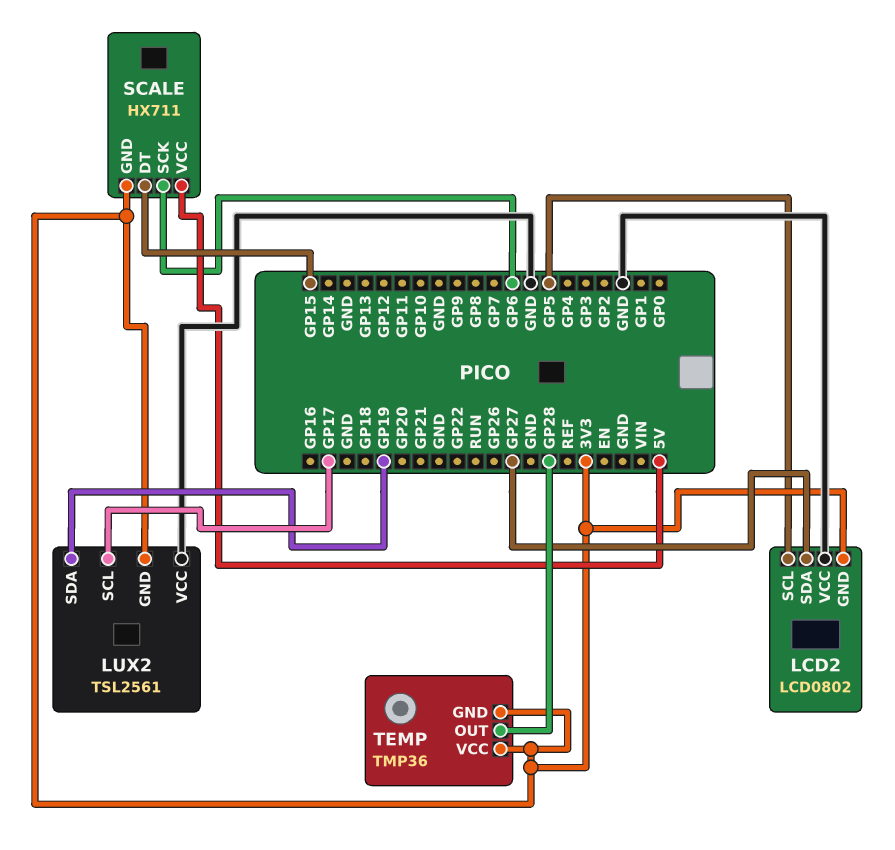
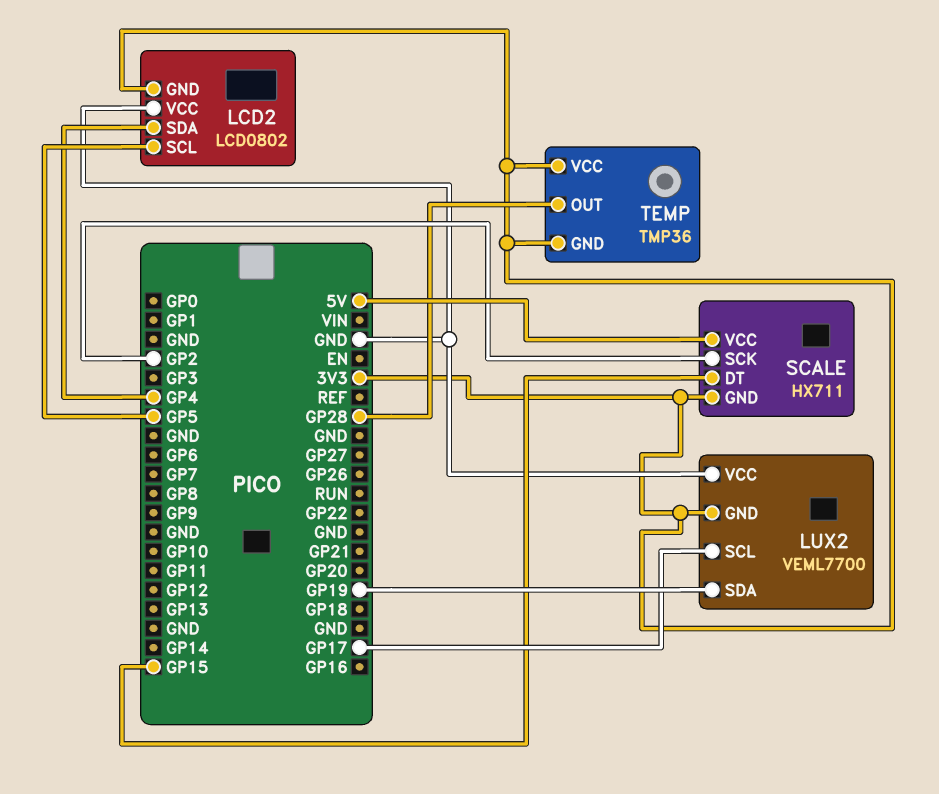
LCD2 pin SDA: GP27 -> GP4
LUX2: TSL2561 -> VEML7700
SCALE pin SCK: GP6 -> GP2

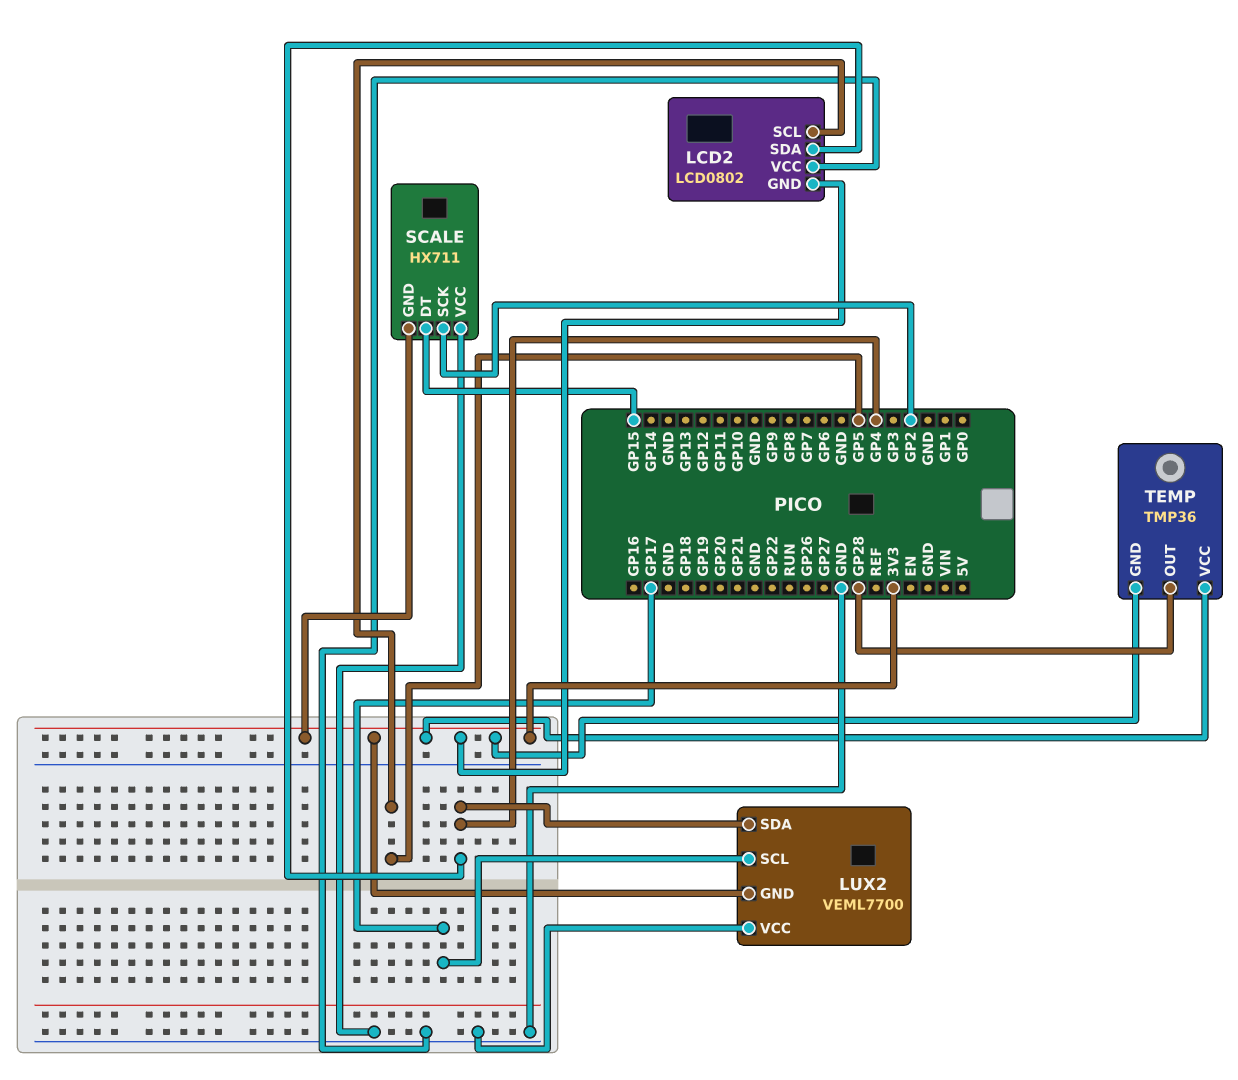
LUX2 pin SDA: GP19 -> GP4
SCALE pin VCC: 5V -> GND

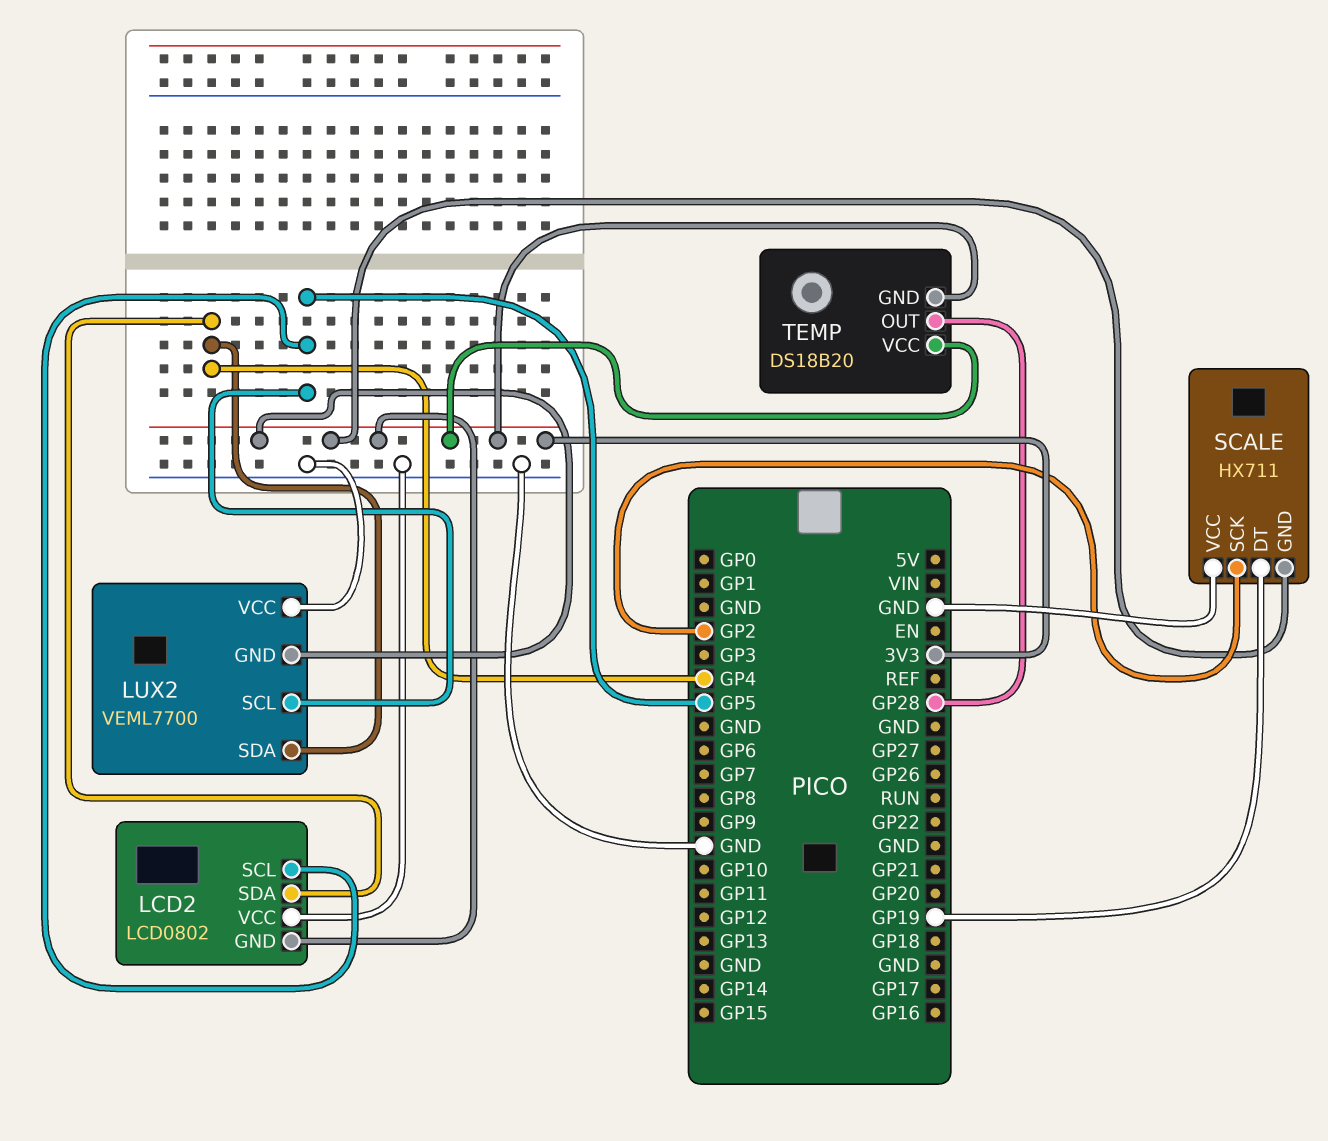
LUX2 pin SCL: GP17 -> GP5
SCALE pin DT: GP15 -> GP19
TEMP: TMP36 -> DS18B20

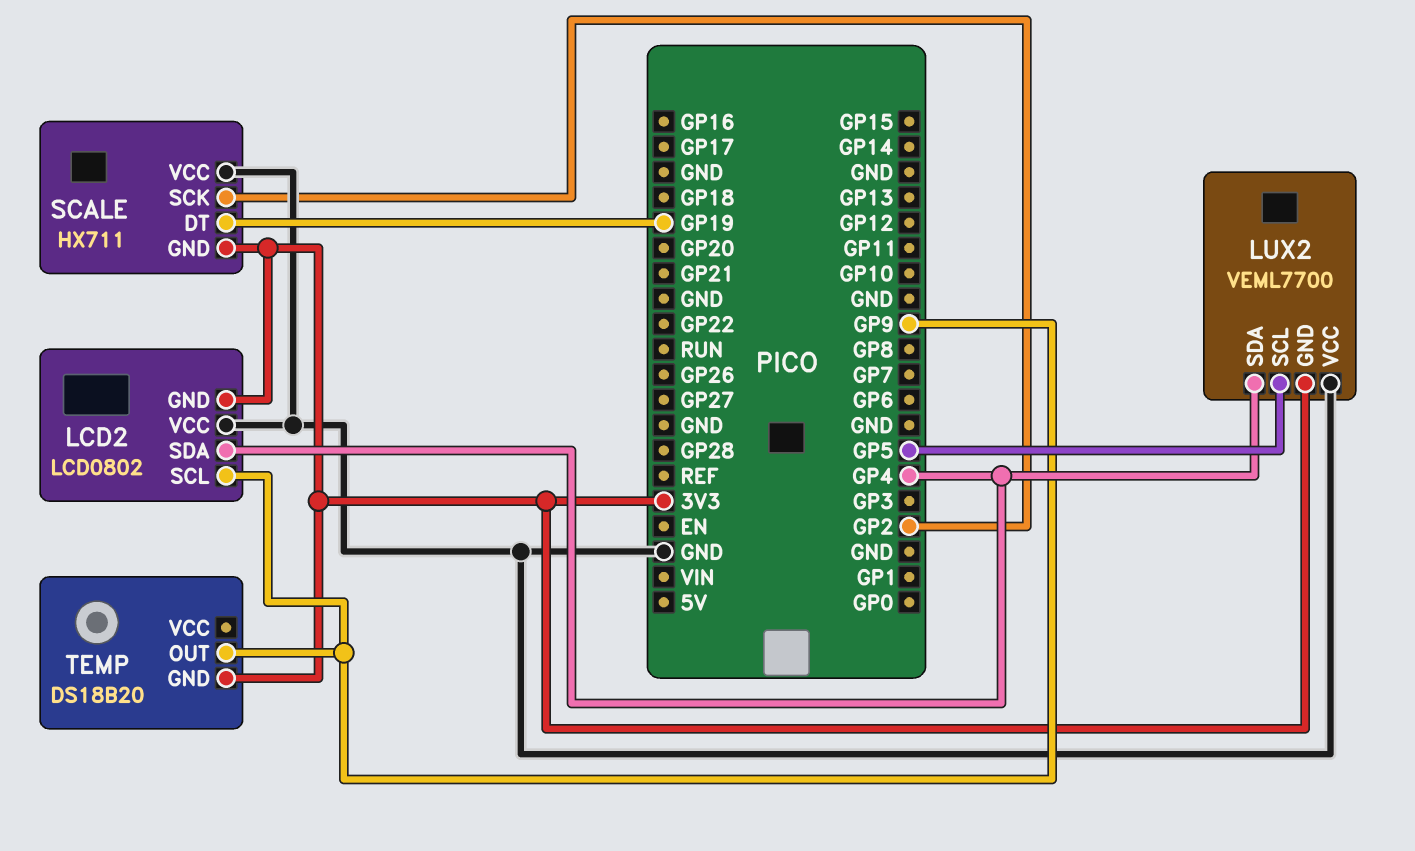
LCD2 pin SCL: GP5 -> GP9
TEMP pin OUT: GP28 -> GP9
TEMP pin VCC: 3V3 -> none

